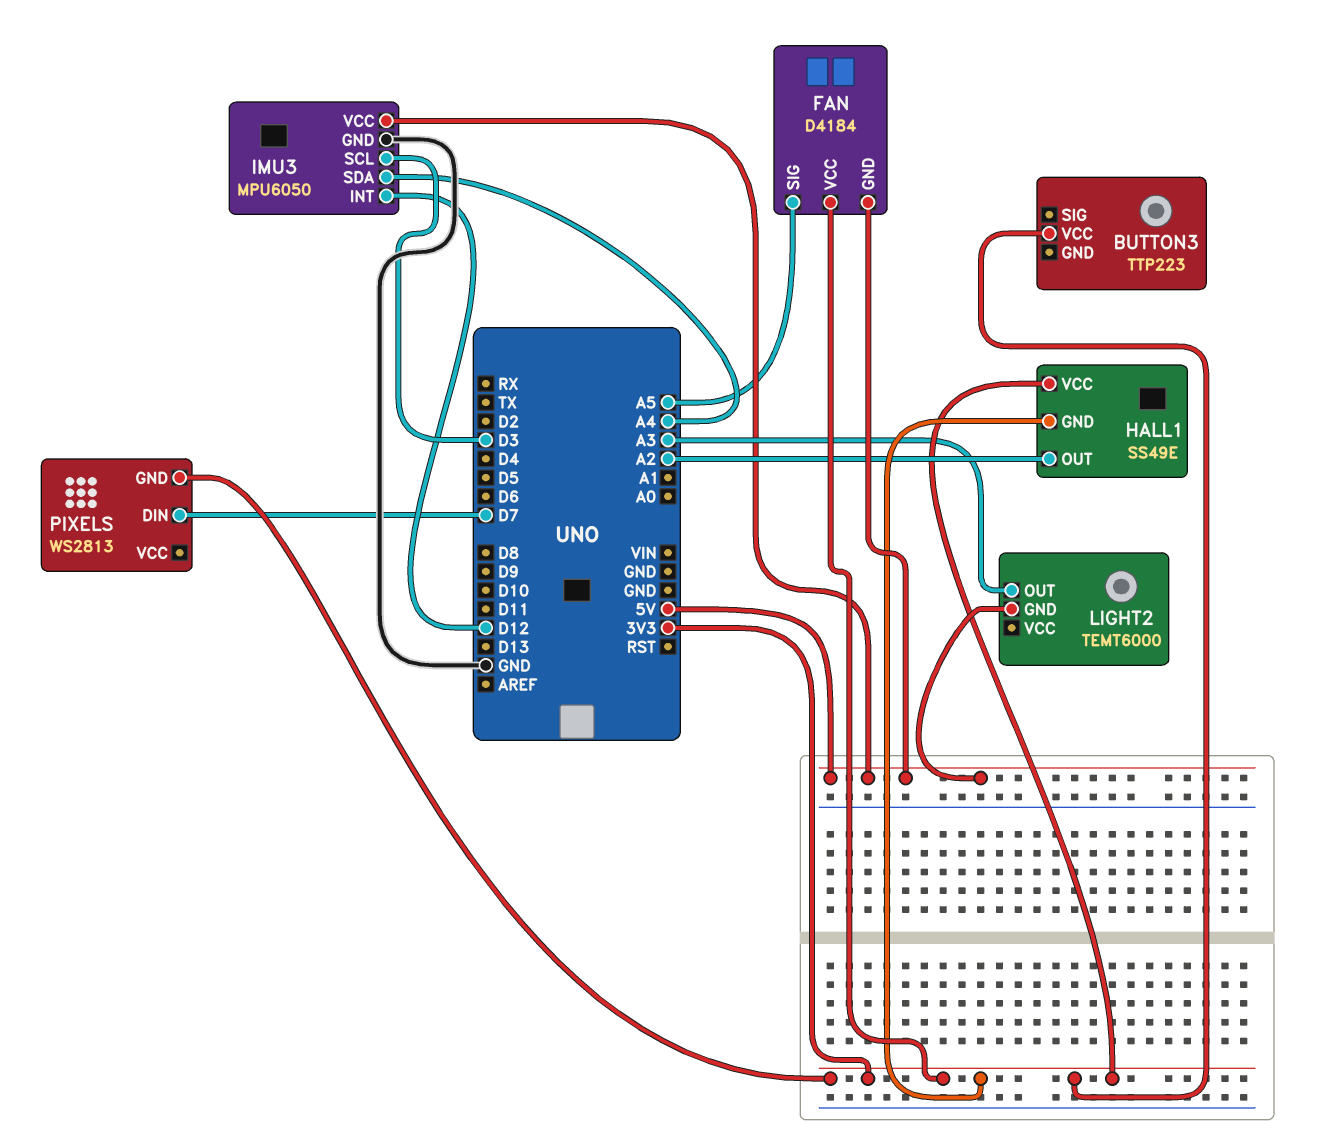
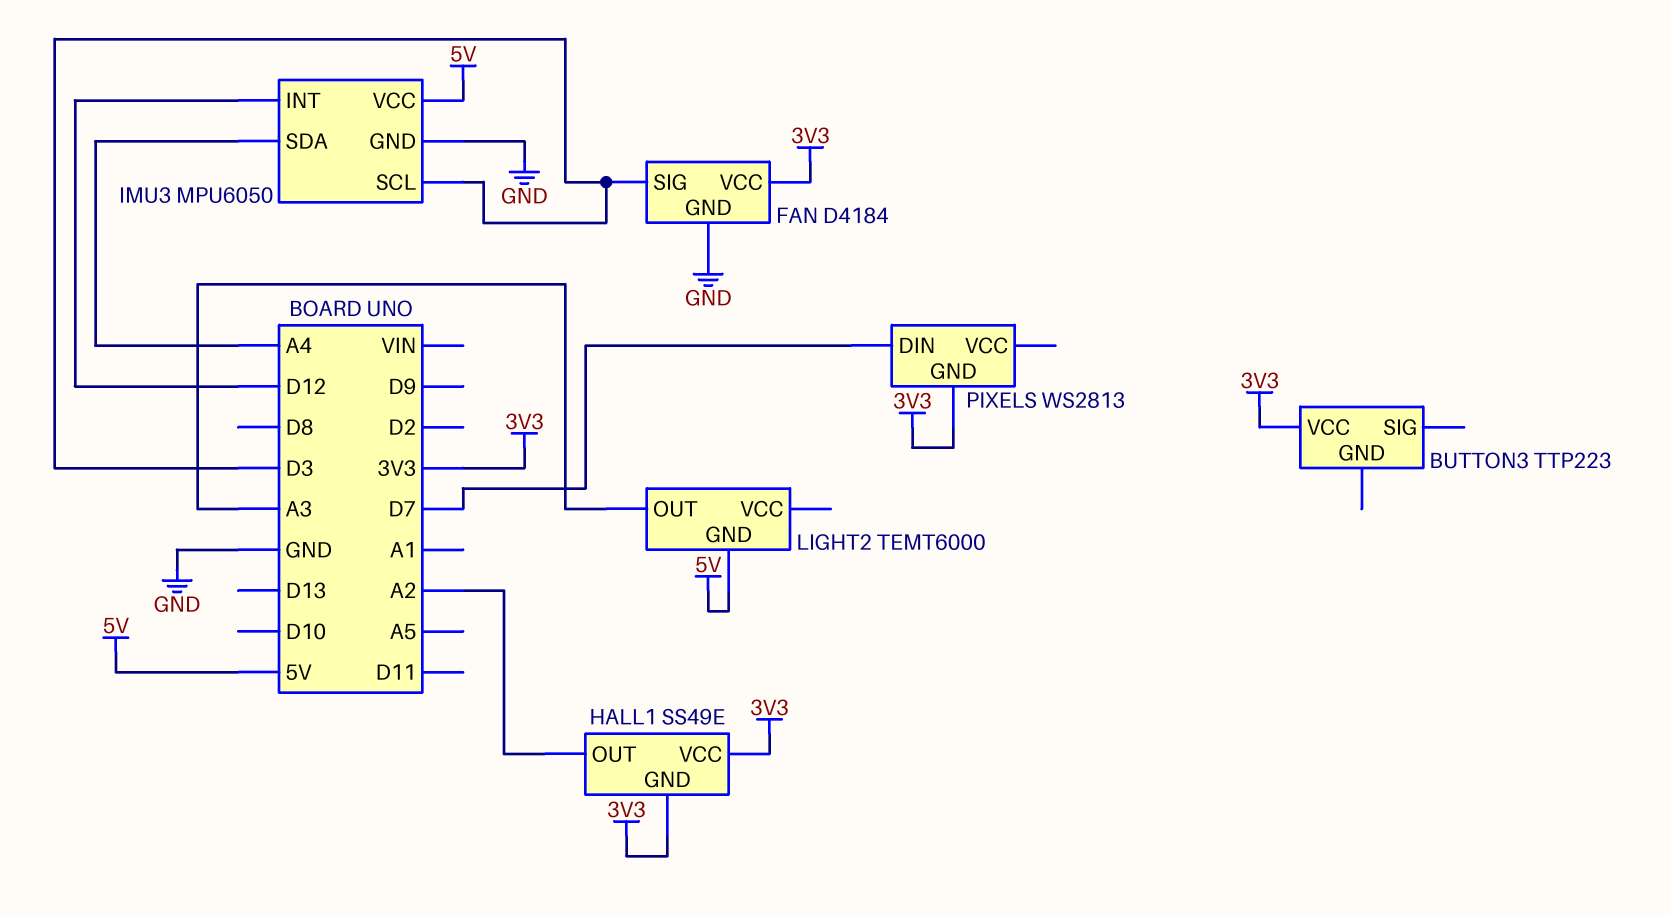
FAN pin GND: 5V -> GND
FAN pin SIG: A5 -> D3

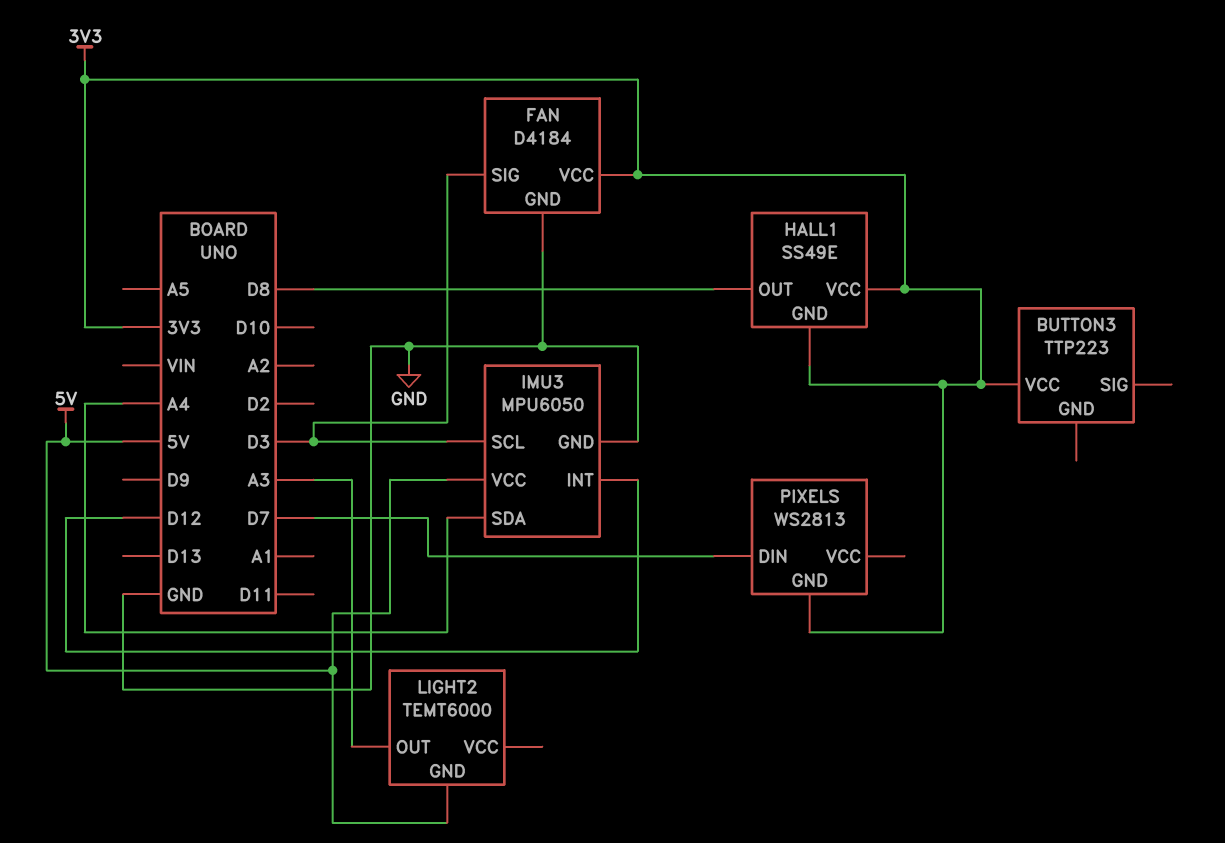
HALL1 pin OUT: A2 -> D8

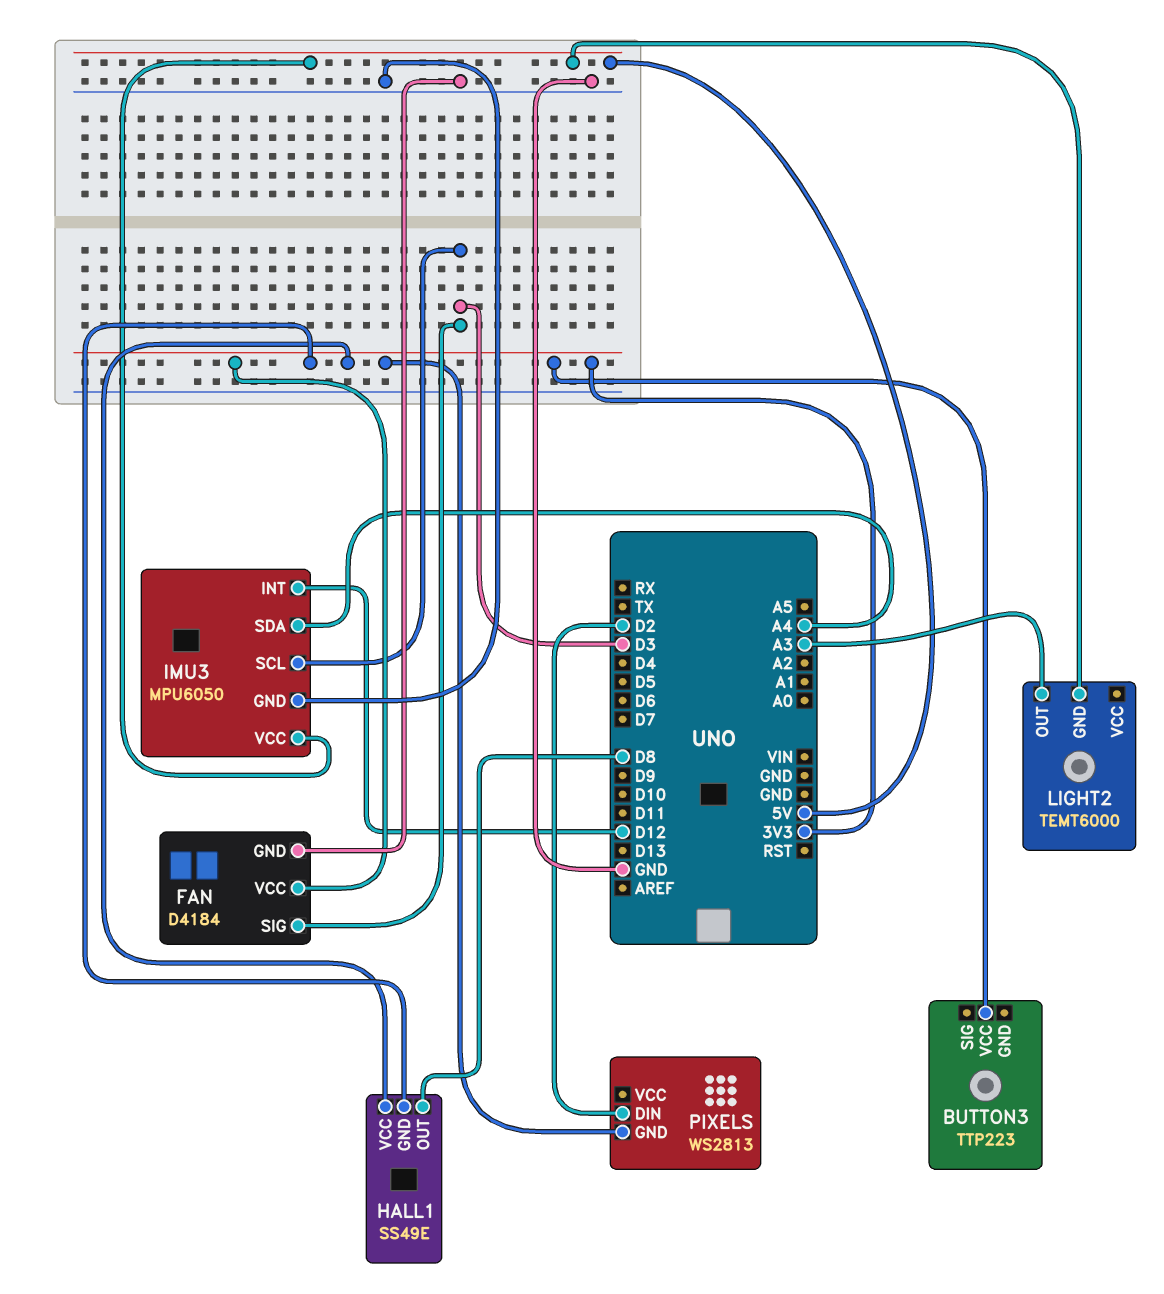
PIXELS pin DIN: D7 -> D2

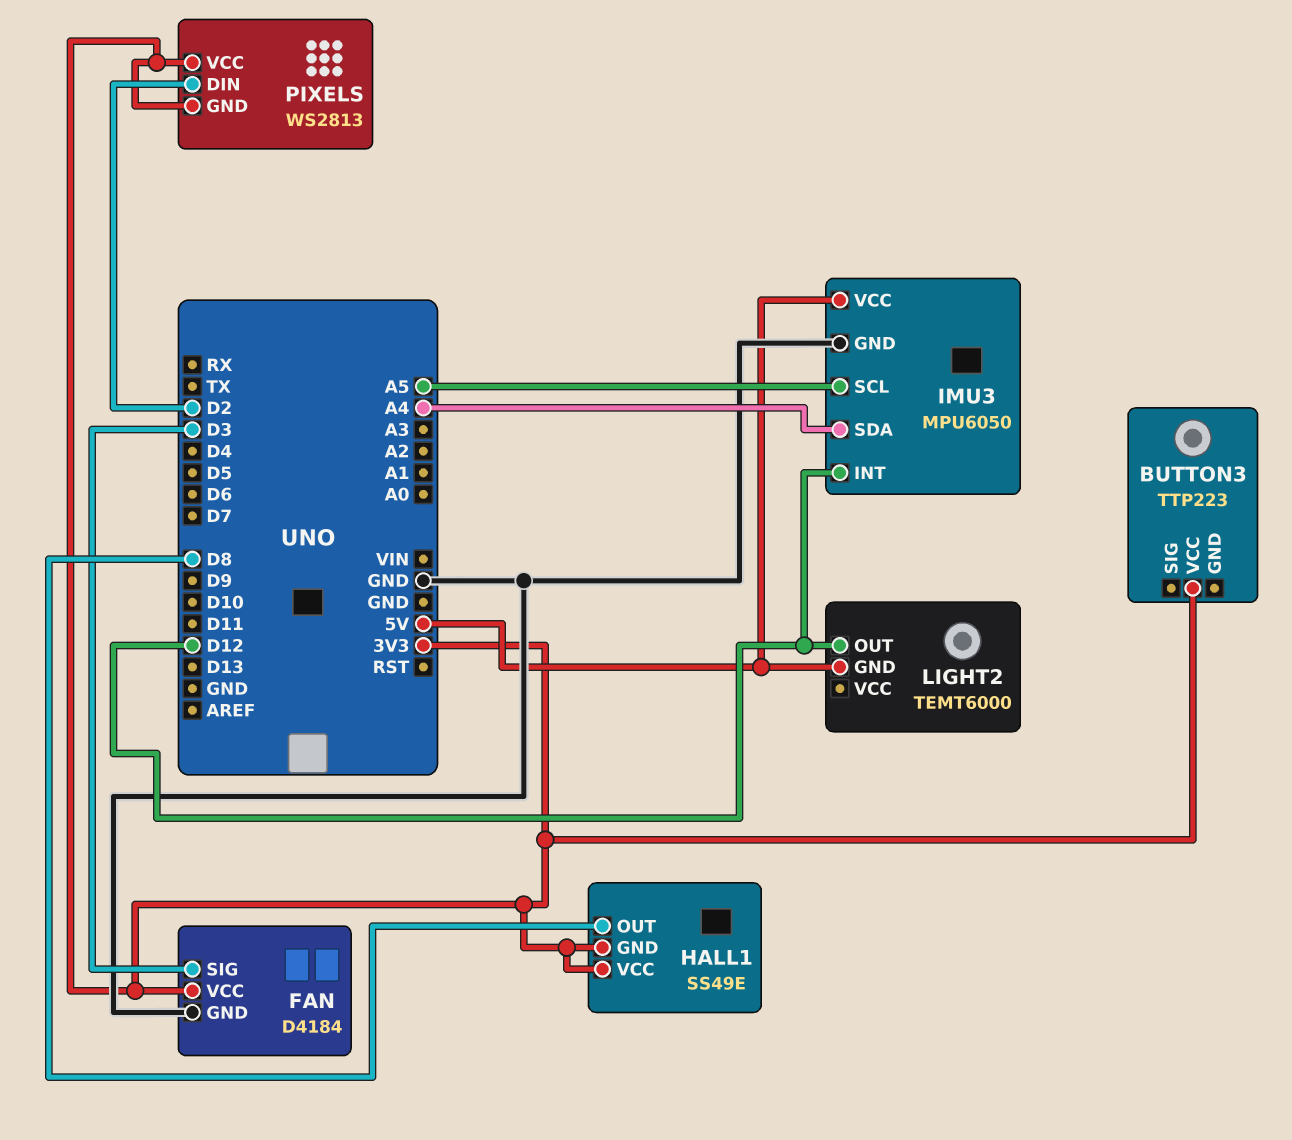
IMU3 pin SCL: D3 -> A5
LIGHT2 pin OUT: A3 -> D12
PIXELS pin VCC: none -> 3V3

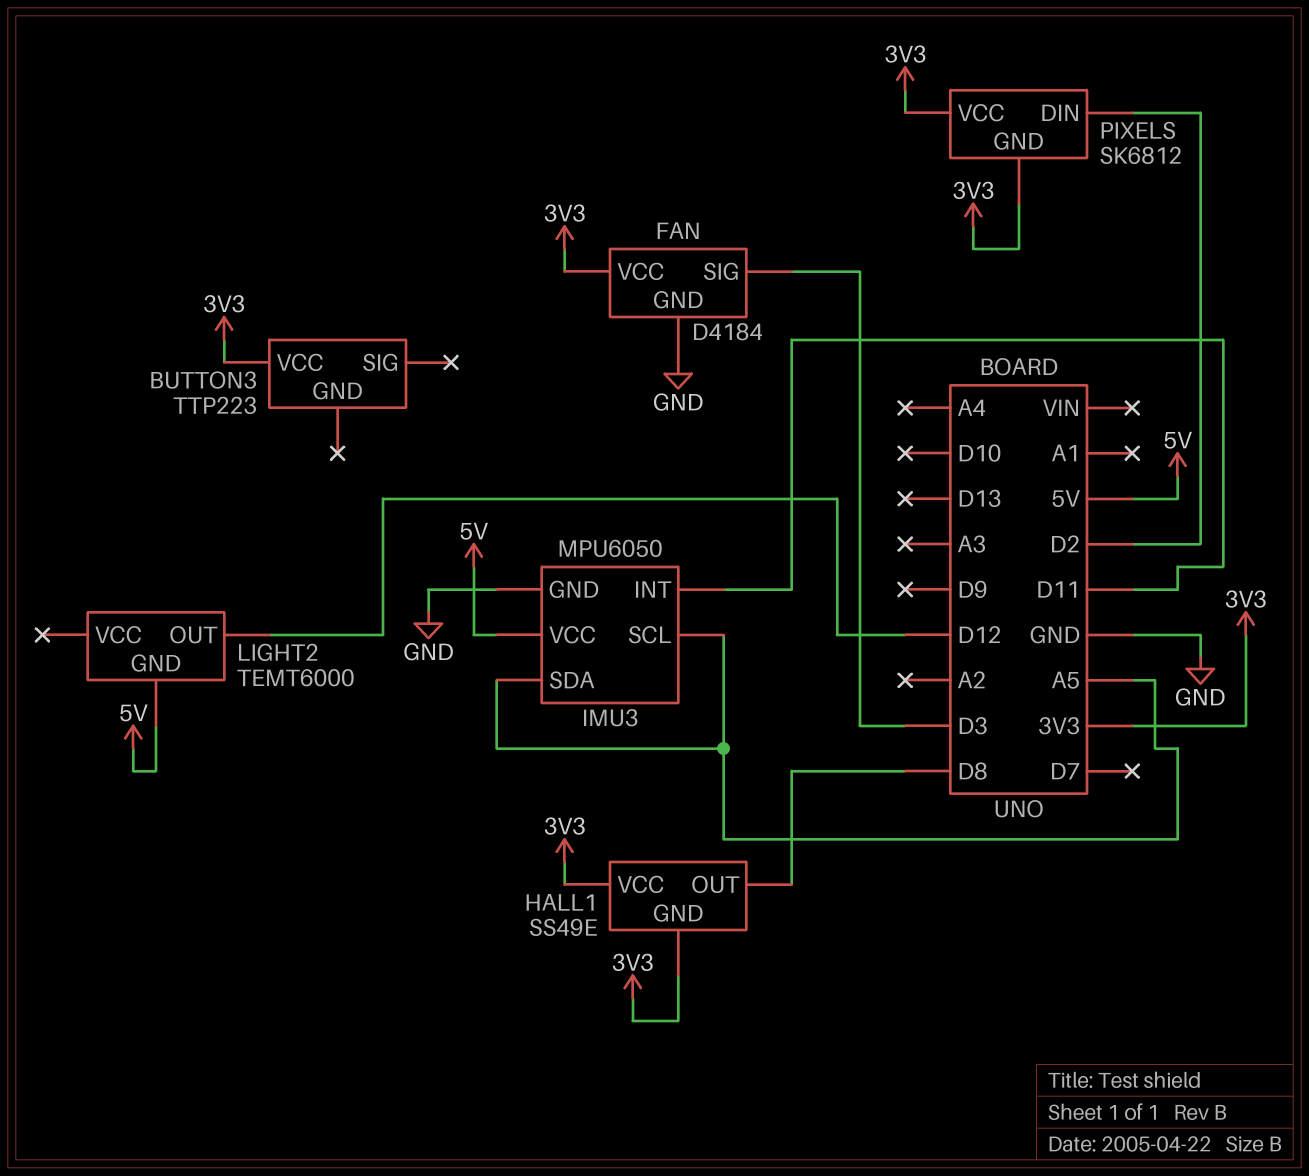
IMU3 pin INT: D12 -> D11
IMU3 pin SDA: A4 -> A5
PIXELS: WS2813 -> SK6812

